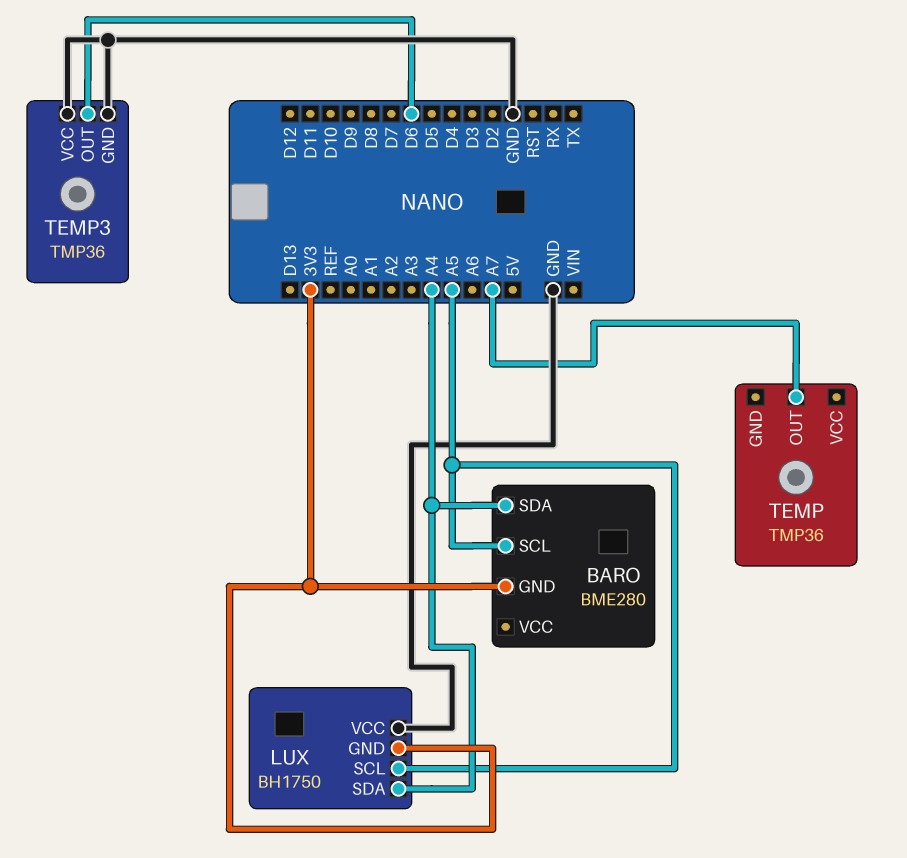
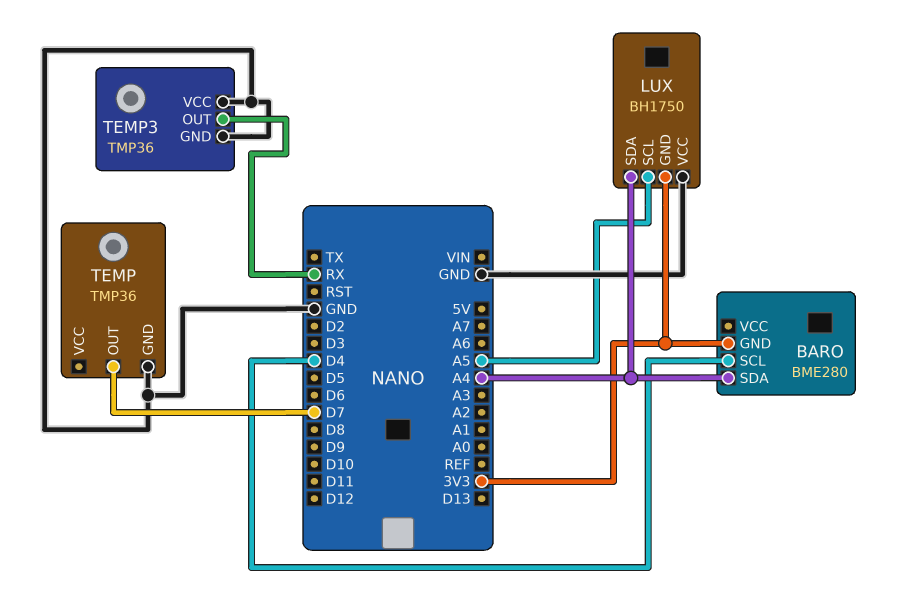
BARO pin SCL: A5 -> D4
TEMP pin GND: none -> GND
TEMP pin OUT: A7 -> D7
TEMP3 pin OUT: D6 -> RX

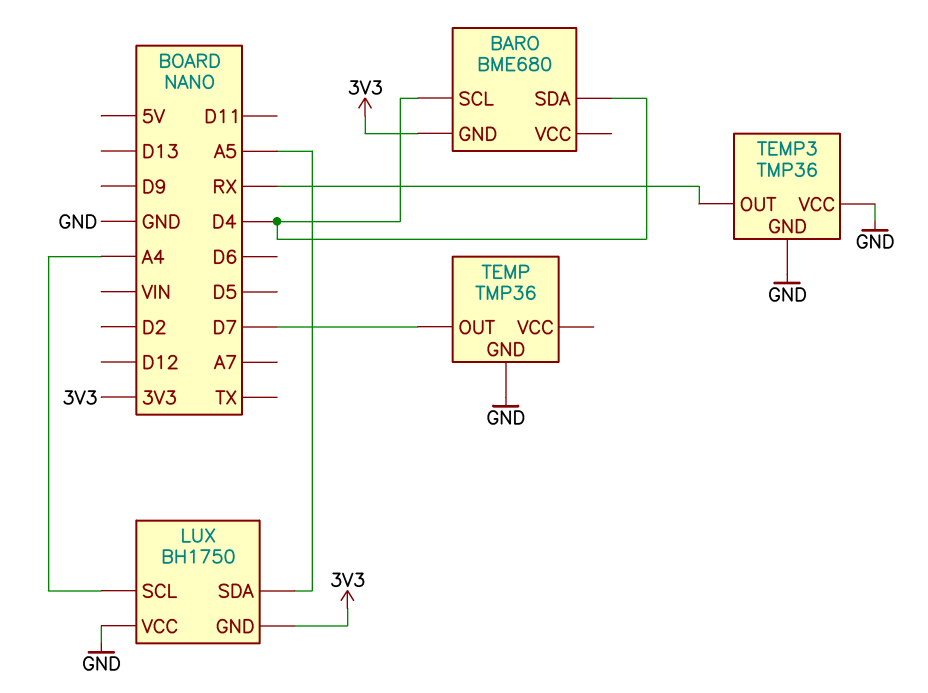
BARO: BME280 -> BME680
BARO pin SDA: A4 -> D4
LUX pin SCL: A5 -> A4
LUX pin SDA: A4 -> A5

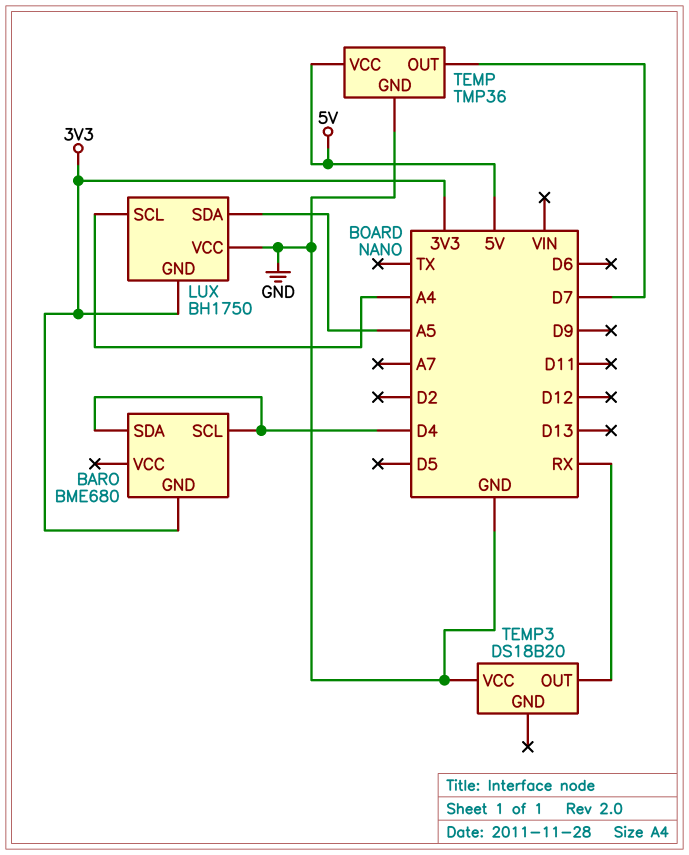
TEMP pin VCC: none -> 5V
TEMP3: TMP36 -> DS18B20
TEMP3 pin GND: GND -> none

